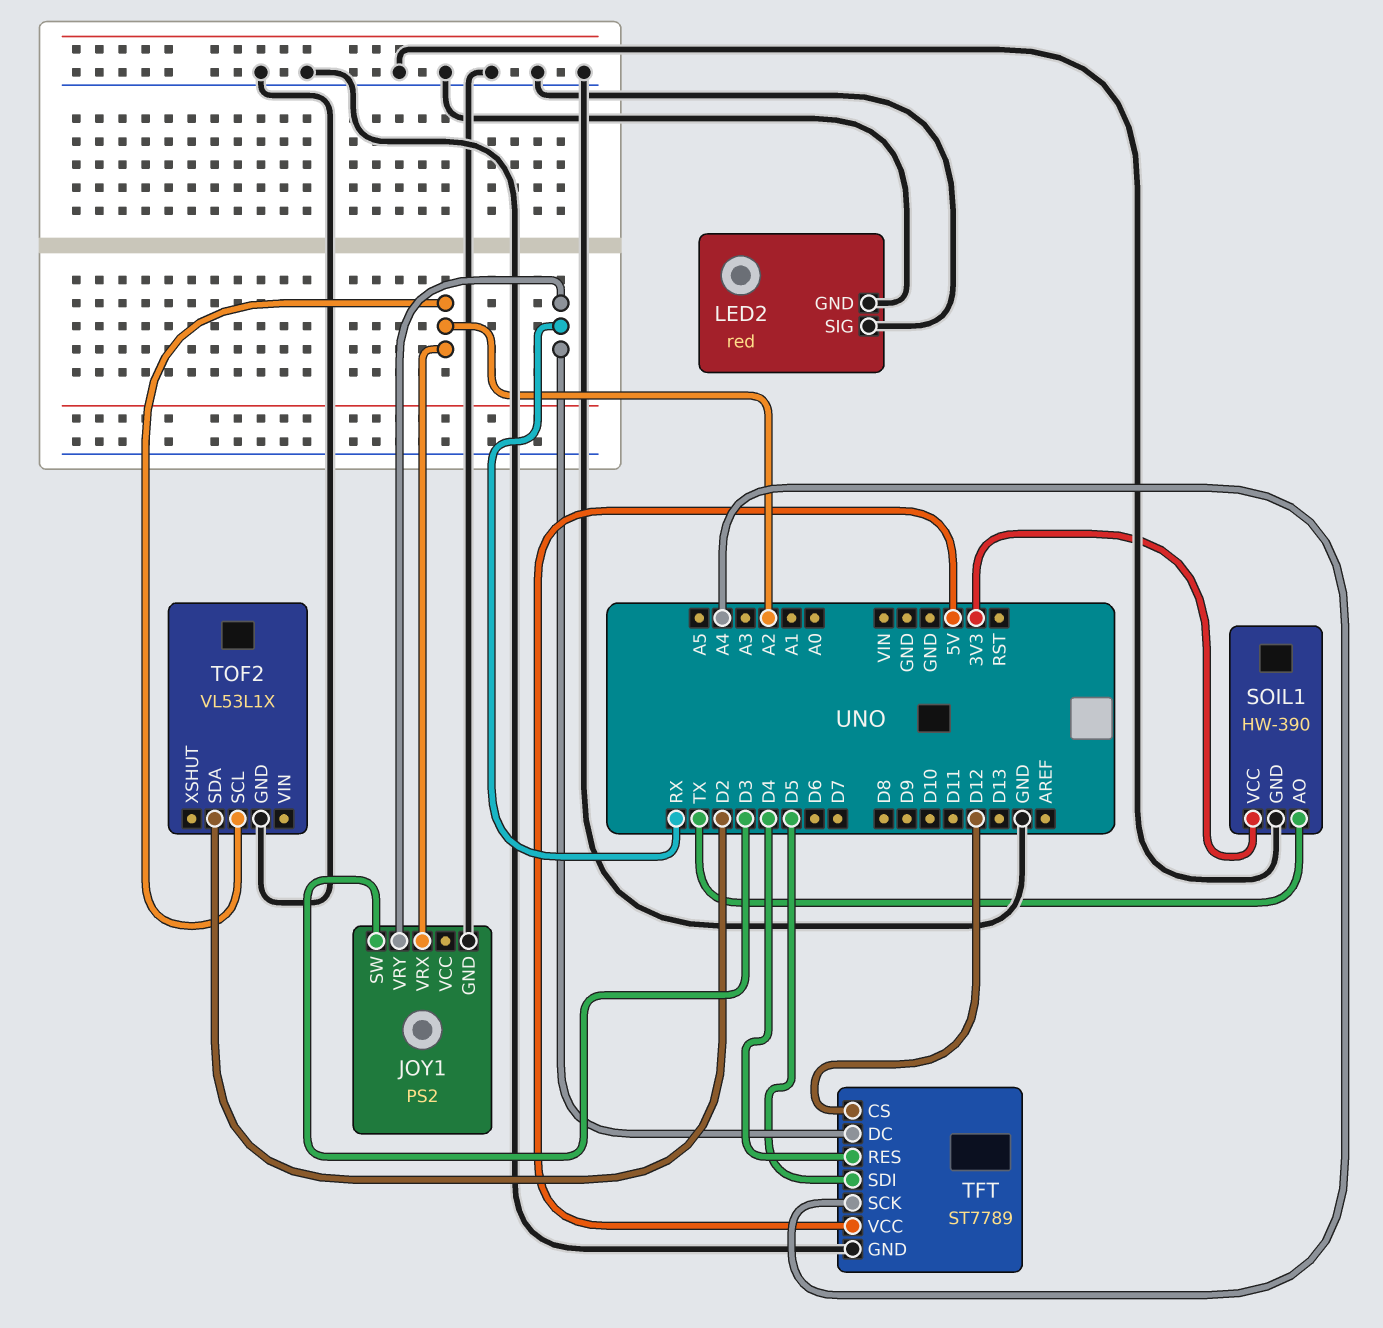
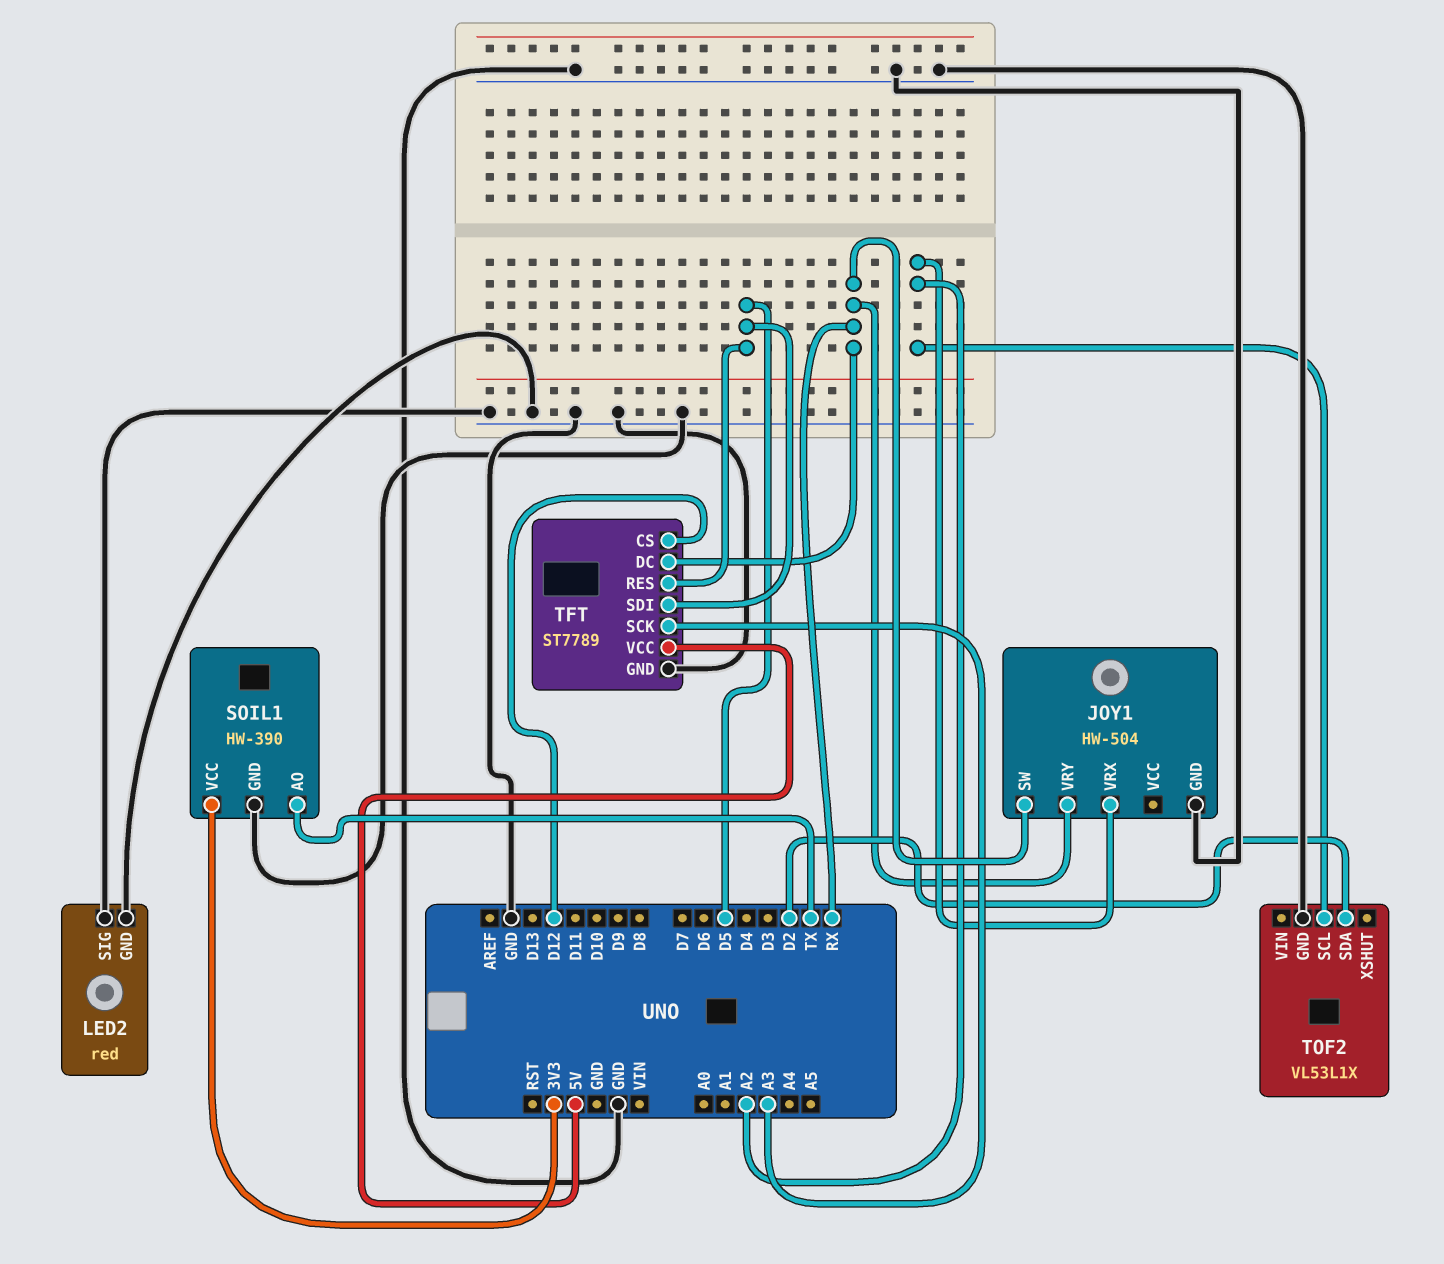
JOY1: PS2 -> HW-504
JOY1 pin SW: D3 -> RX
TFT pin RES: D4 -> D5
TFT pin SCK: A4 -> A3

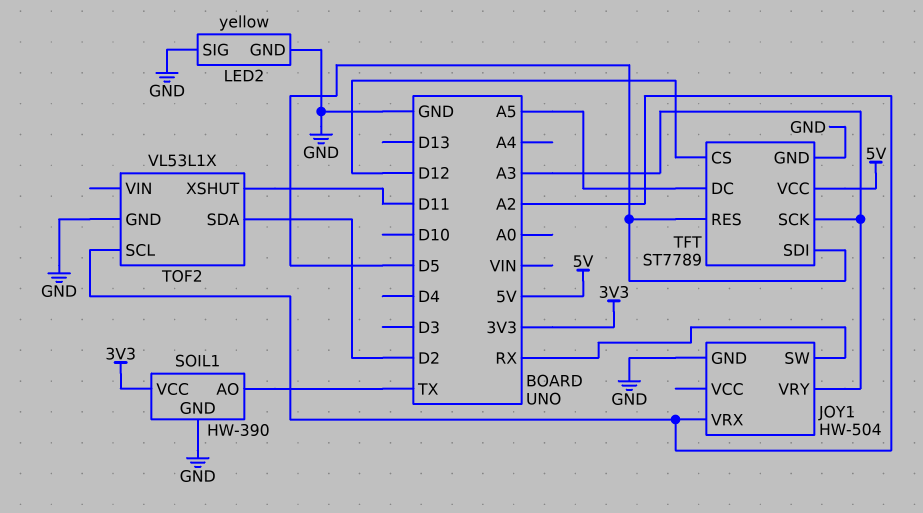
JOY1 pin VRY: RX -> A3
LED2: red -> yellow
TFT pin DC: RX -> A5
TOF2 pin XSHUT: none -> D11

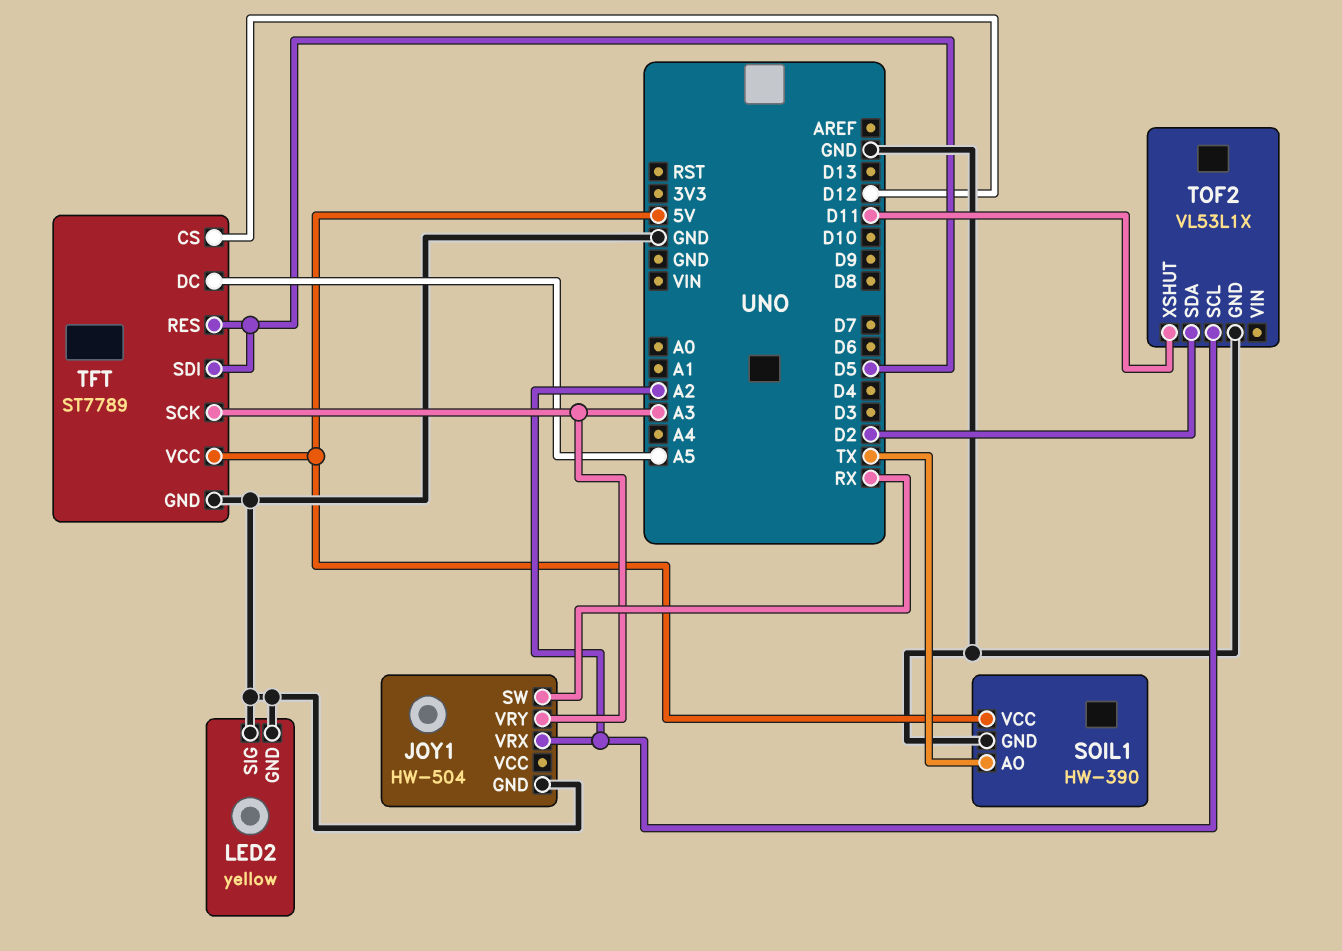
SOIL1 pin VCC: 3V3 -> 5V

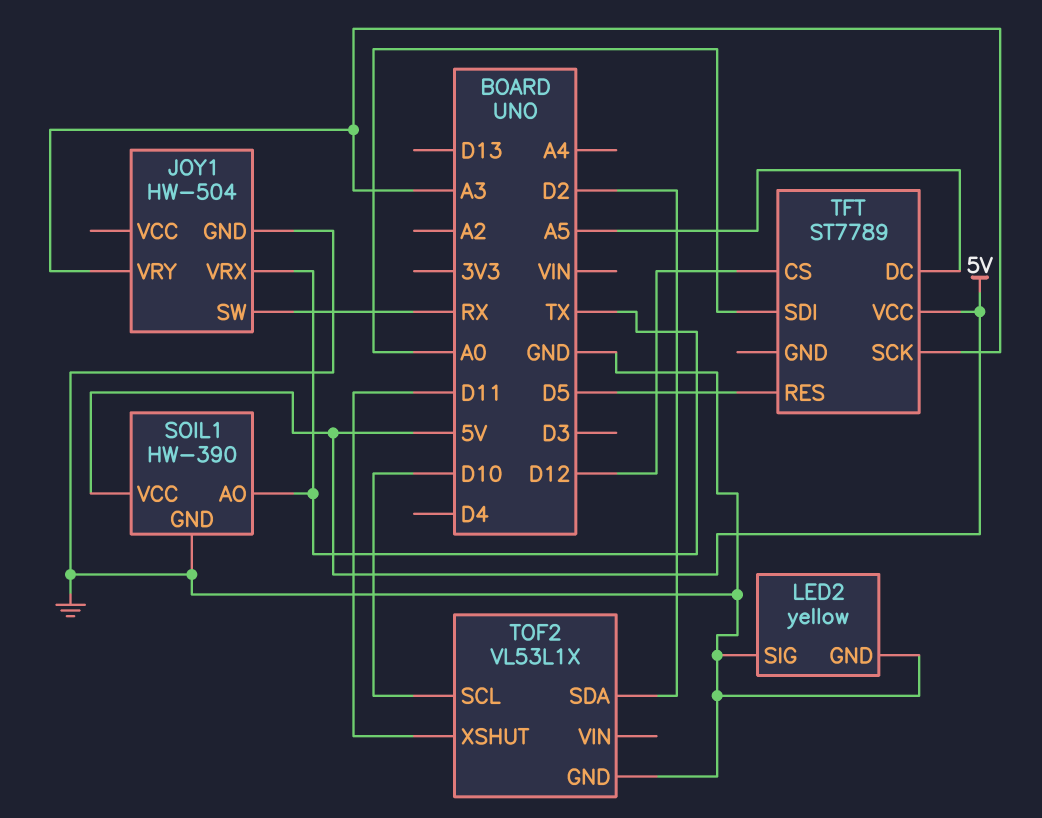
JOY1 pin VRX: A2 -> TX
TFT pin GND: GND -> none
TFT pin SDI: D5 -> A0
TOF2 pin SCL: A2 -> D10

